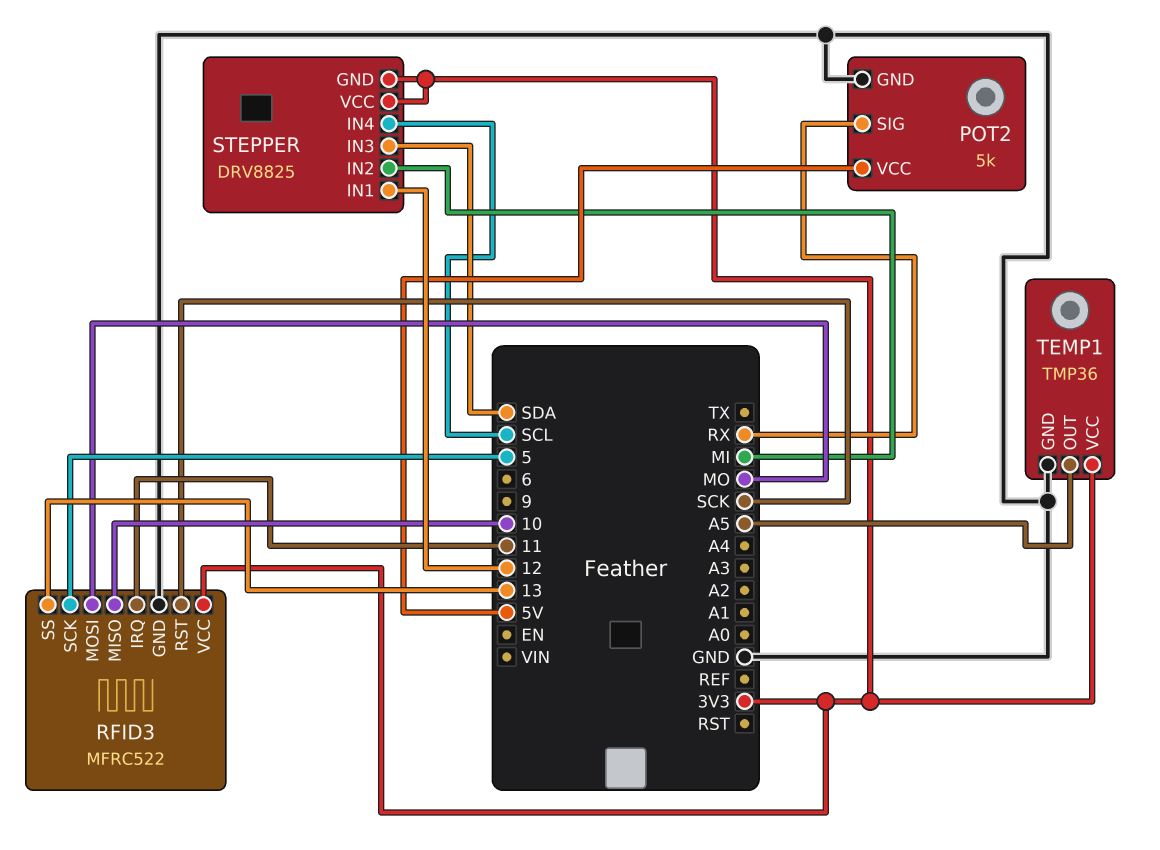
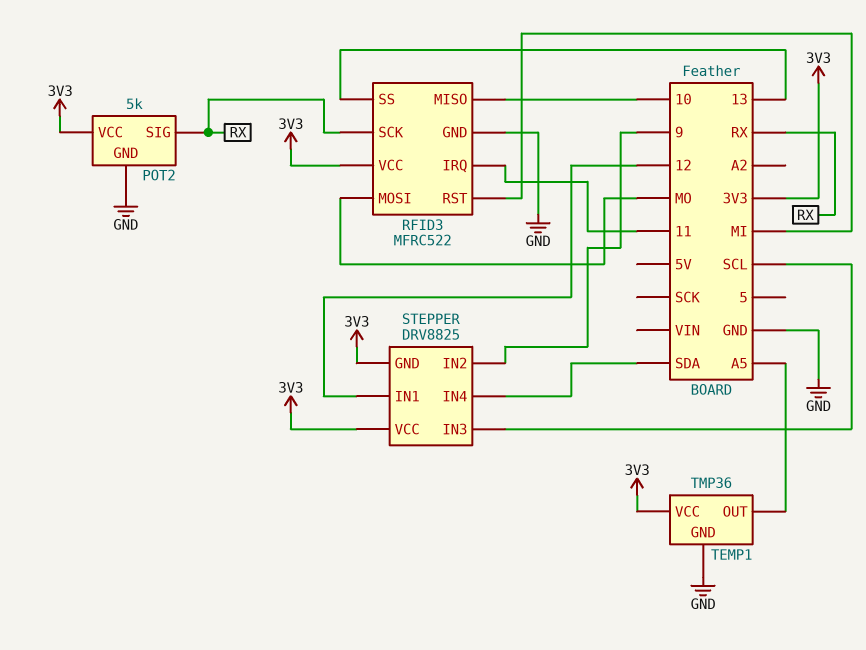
POT2 pin VCC: 5V -> 3V3
RFID3 pin RST: SCK -> MI
RFID3 pin SCK: 5 -> RX
STEPPER pin IN2: MI -> 9
STEPPER pin IN3: SDA -> SCL
STEPPER pin IN4: SCL -> SDA

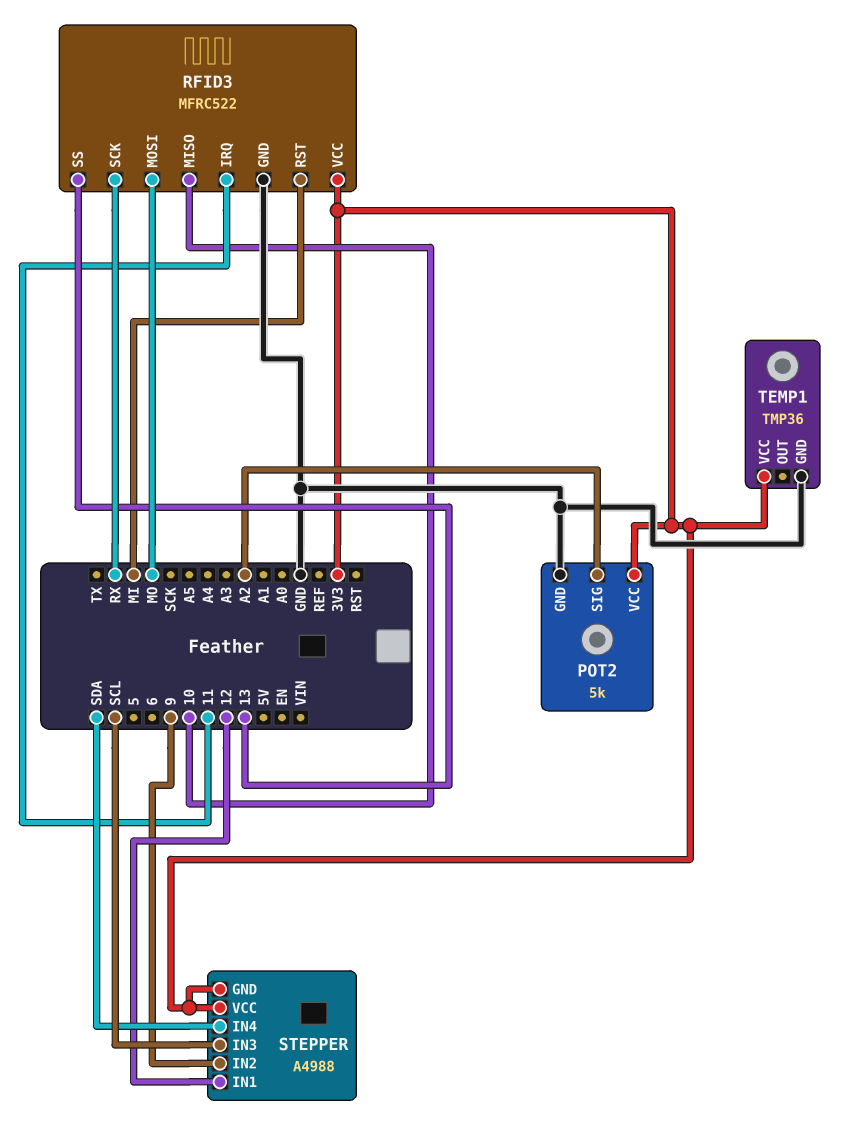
POT2 pin SIG: RX -> A2
STEPPER: DRV8825 -> A4988
TEMP1 pin OUT: A5 -> none

